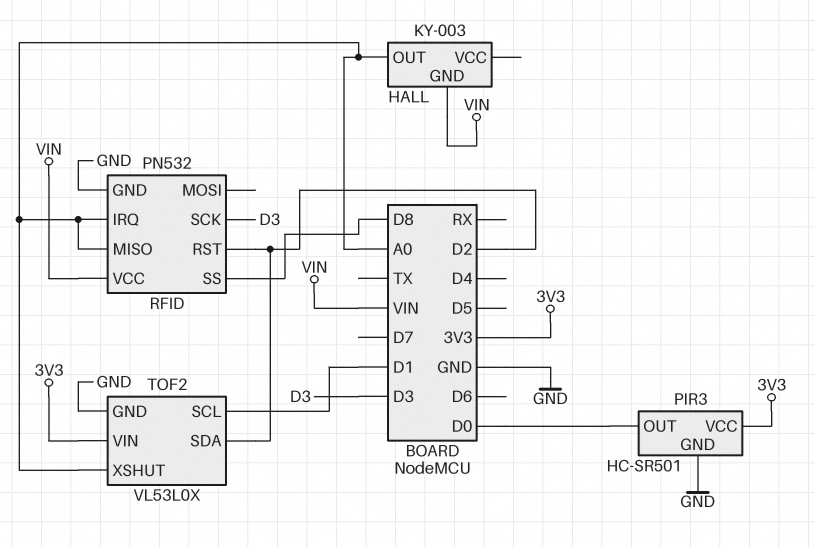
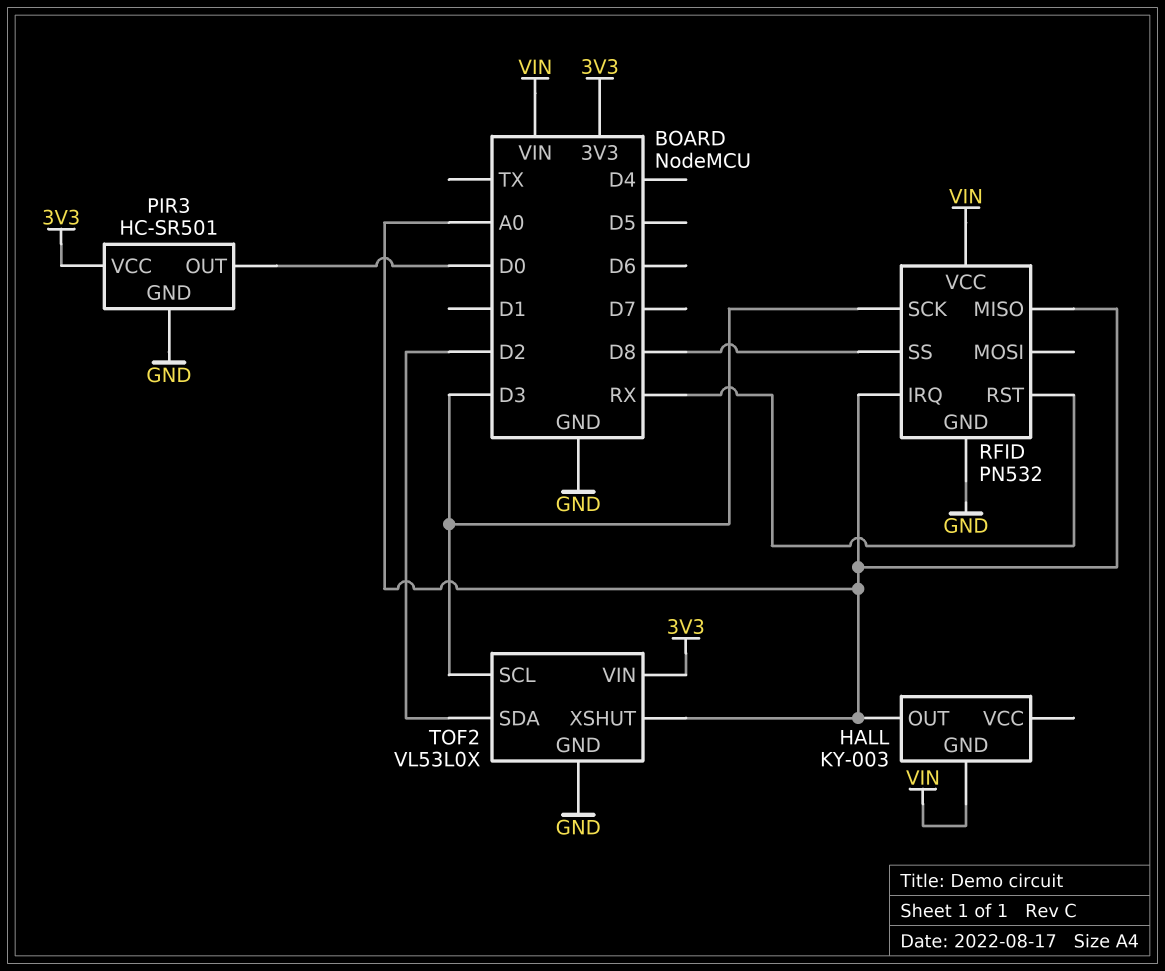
RFID pin RST: D2 -> RX
TOF2 pin SCL: D1 -> D3

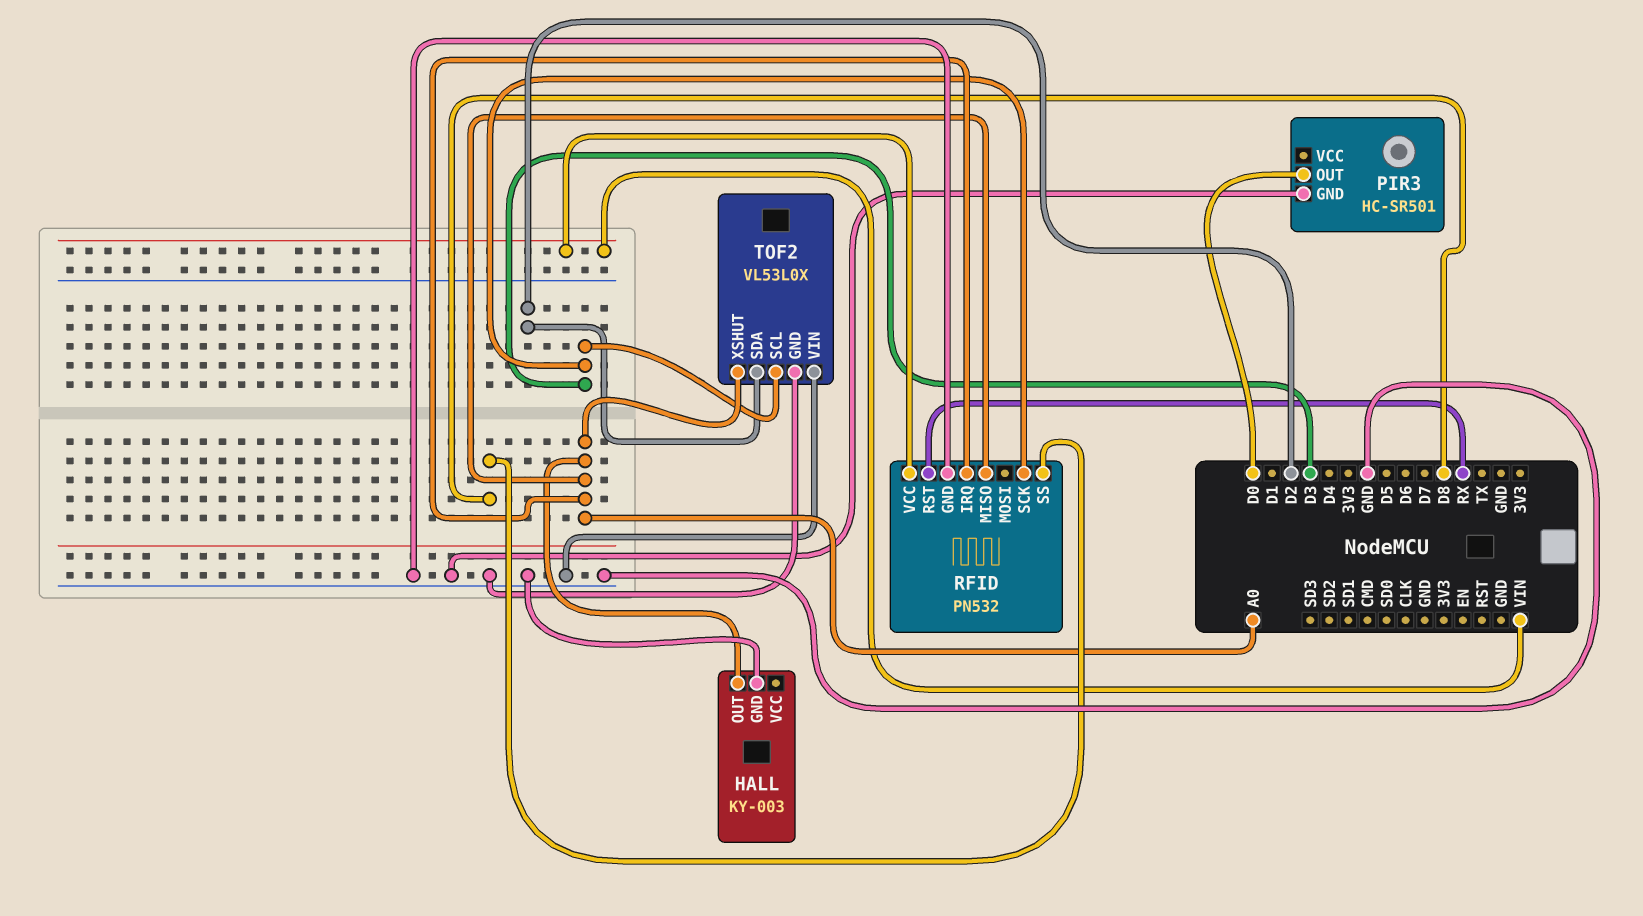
HALL pin GND: VIN -> GND
PIR3 pin VCC: 3V3 -> none
TOF2 pin VIN: 3V3 -> GND

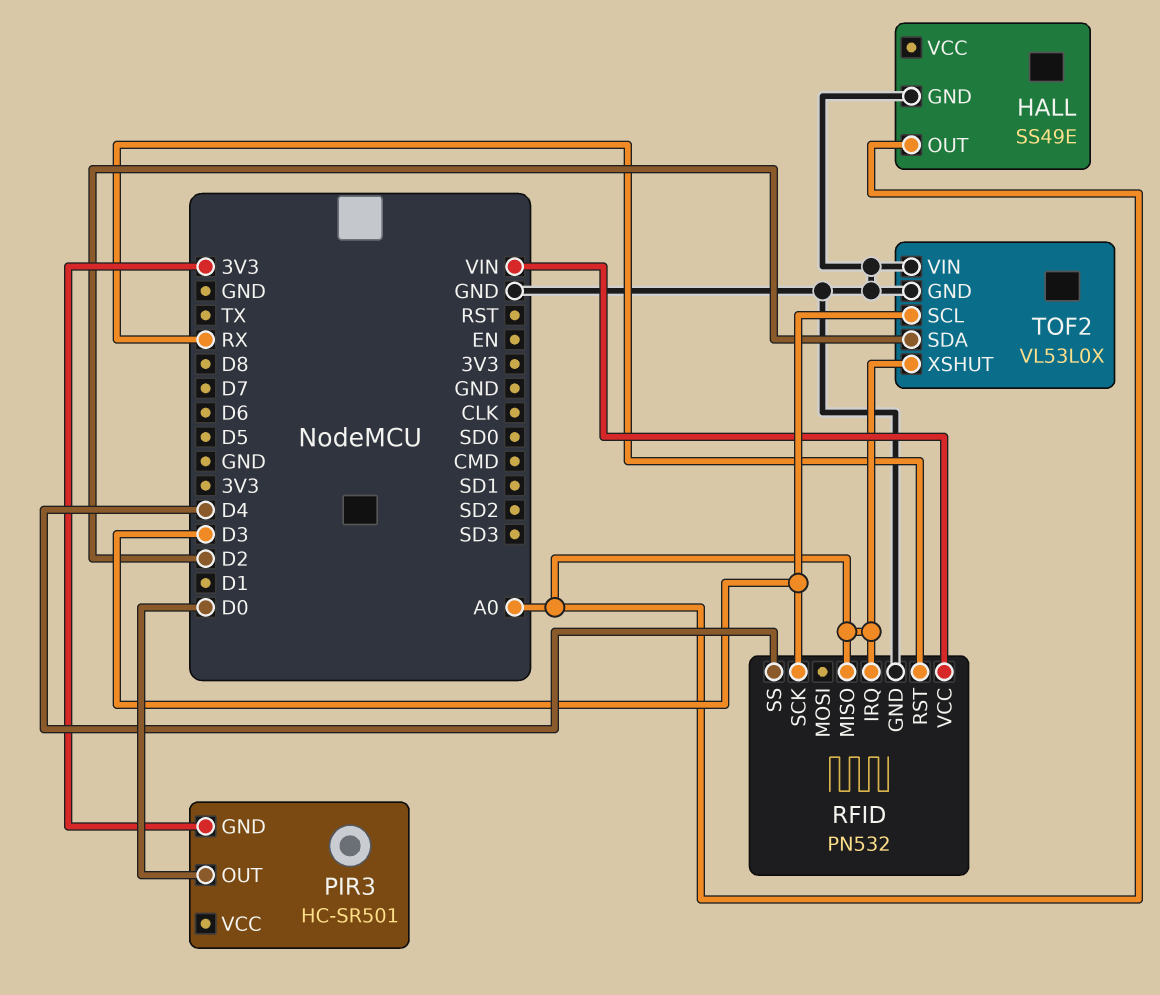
HALL: KY-003 -> SS49E
PIR3 pin GND: GND -> 3V3
RFID pin SS: D8 -> D4

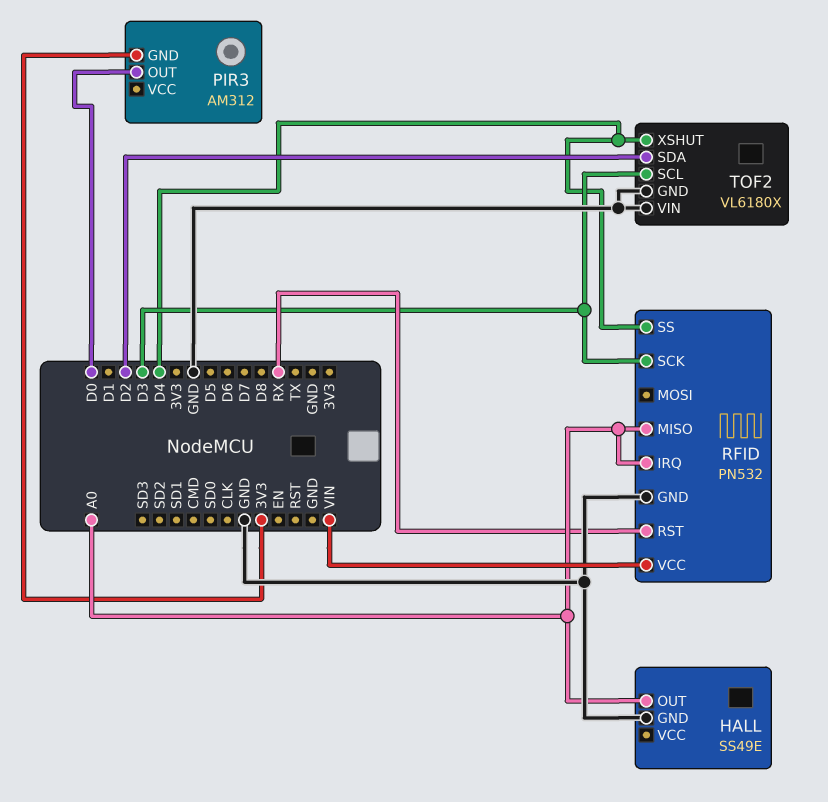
PIR3: HC-SR501 -> AM312
TOF2: VL53L0X -> VL6180X
TOF2 pin XSHUT: A0 -> D4

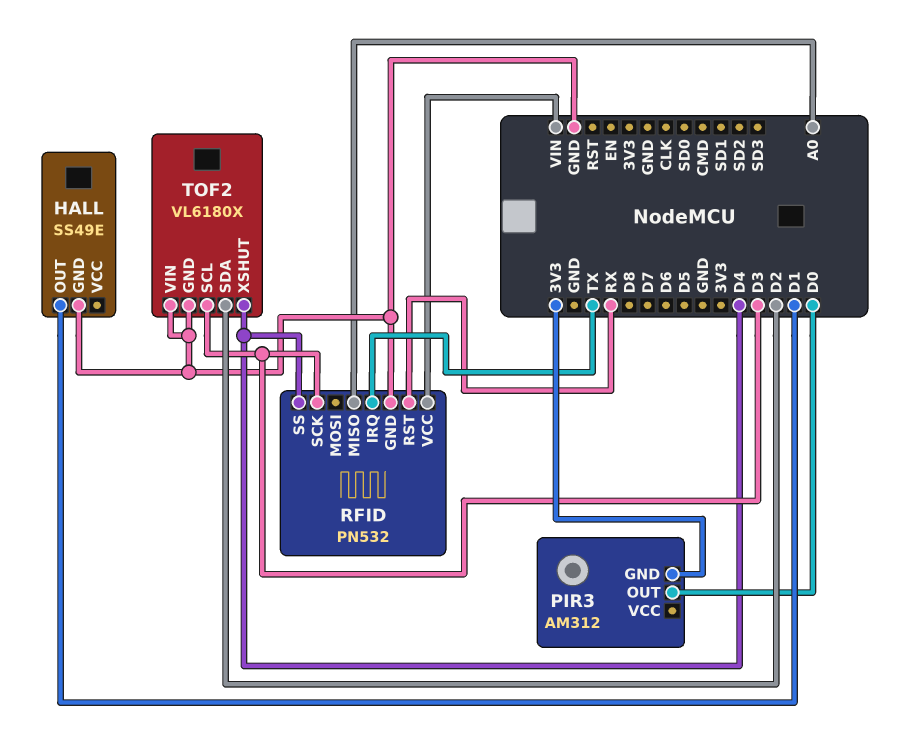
HALL pin OUT: A0 -> D1
RFID pin IRQ: A0 -> TX

